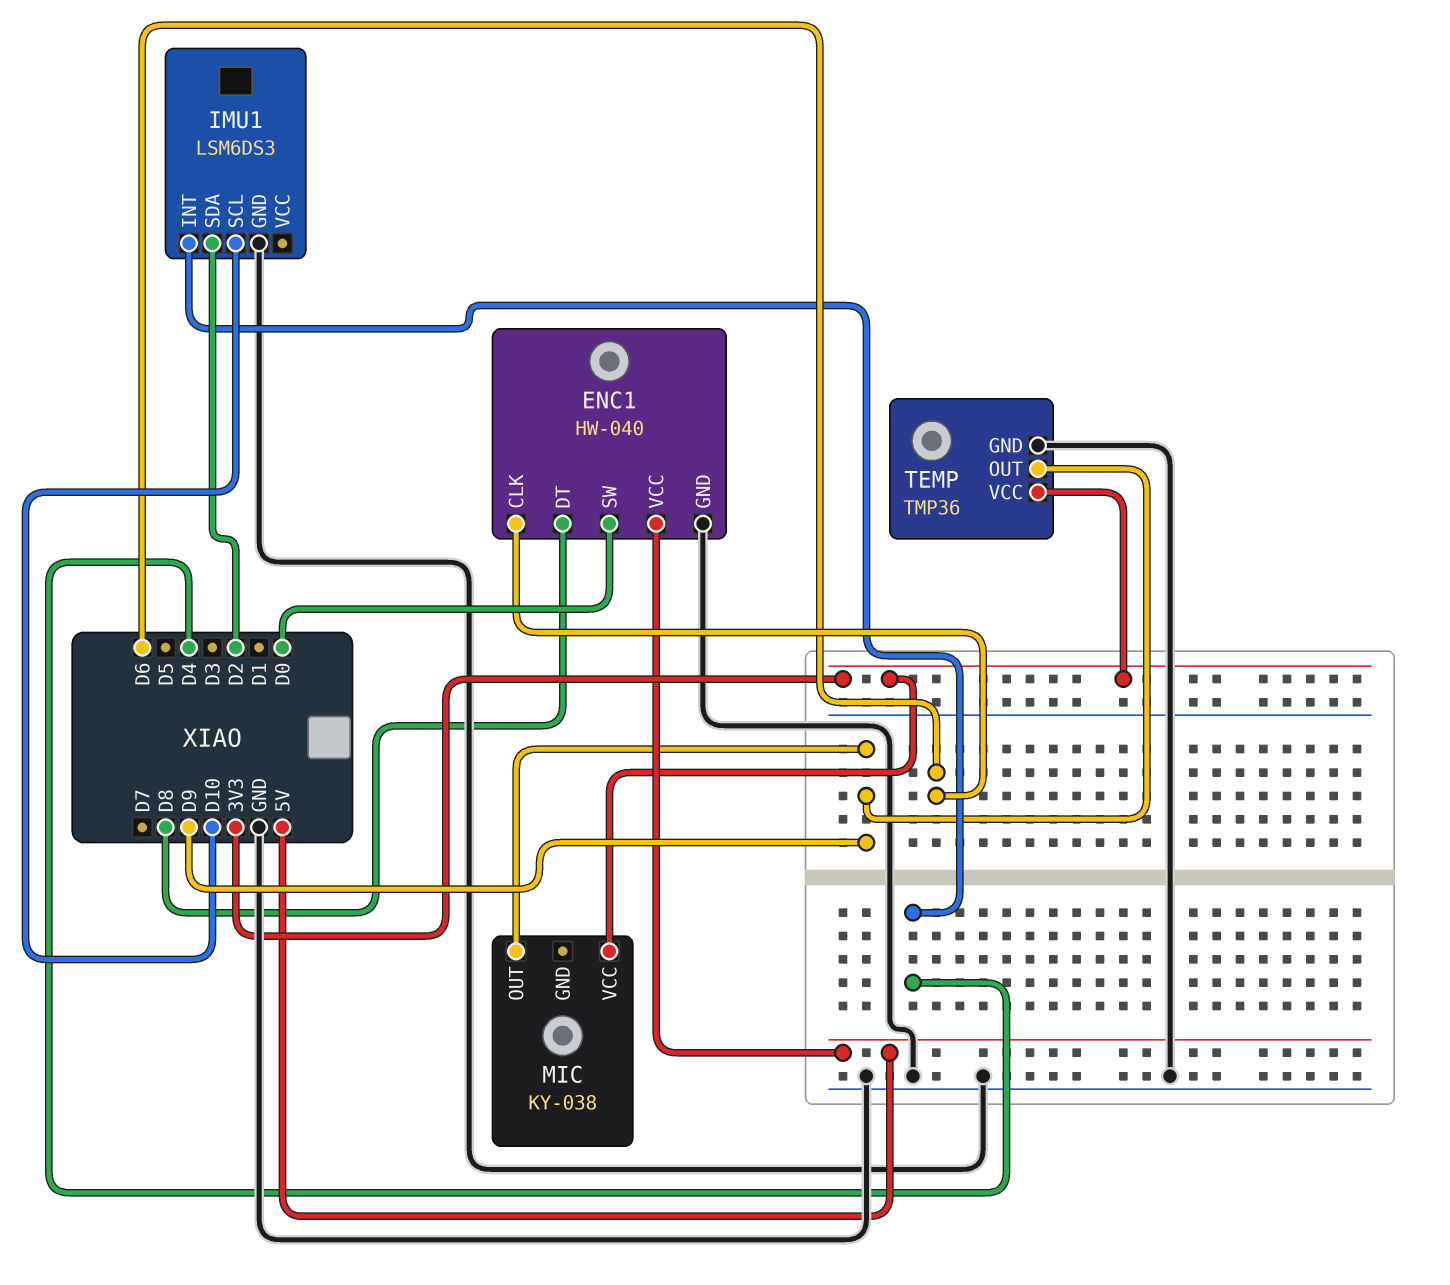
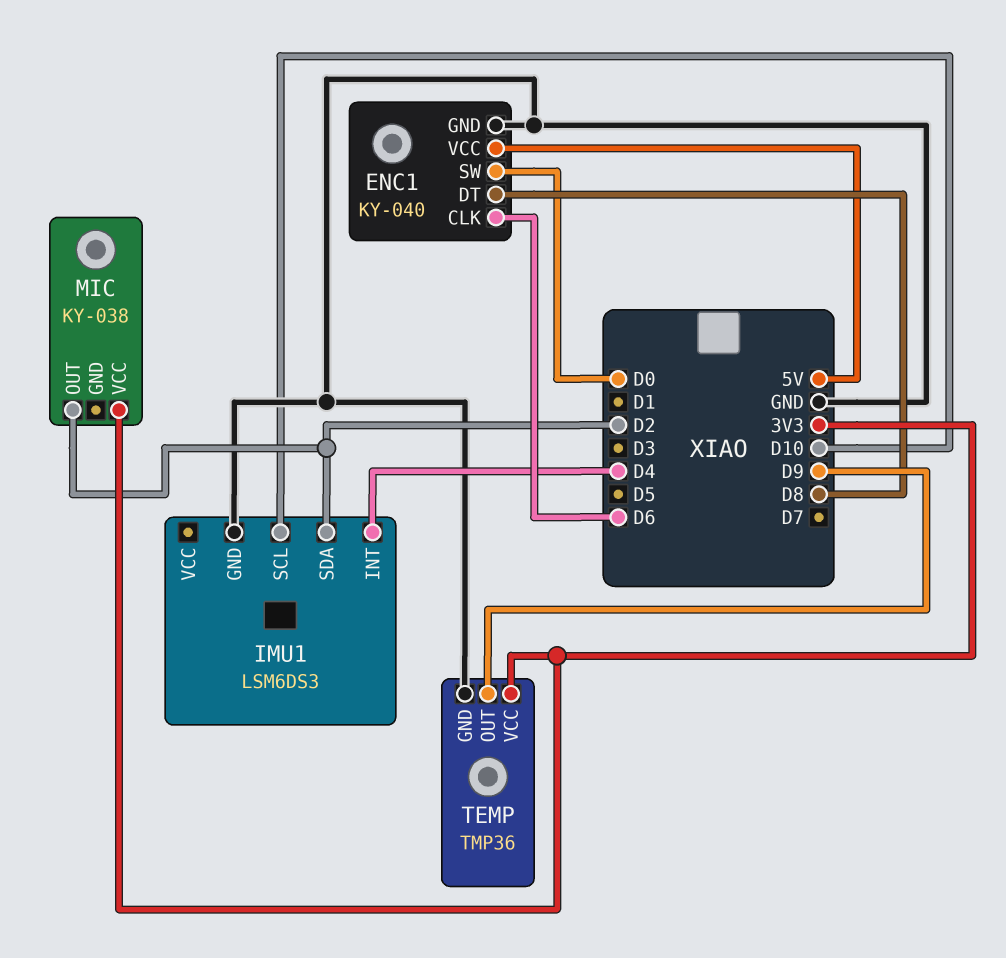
ENC1: HW-040 -> KY-040
MIC pin OUT: D9 -> D2

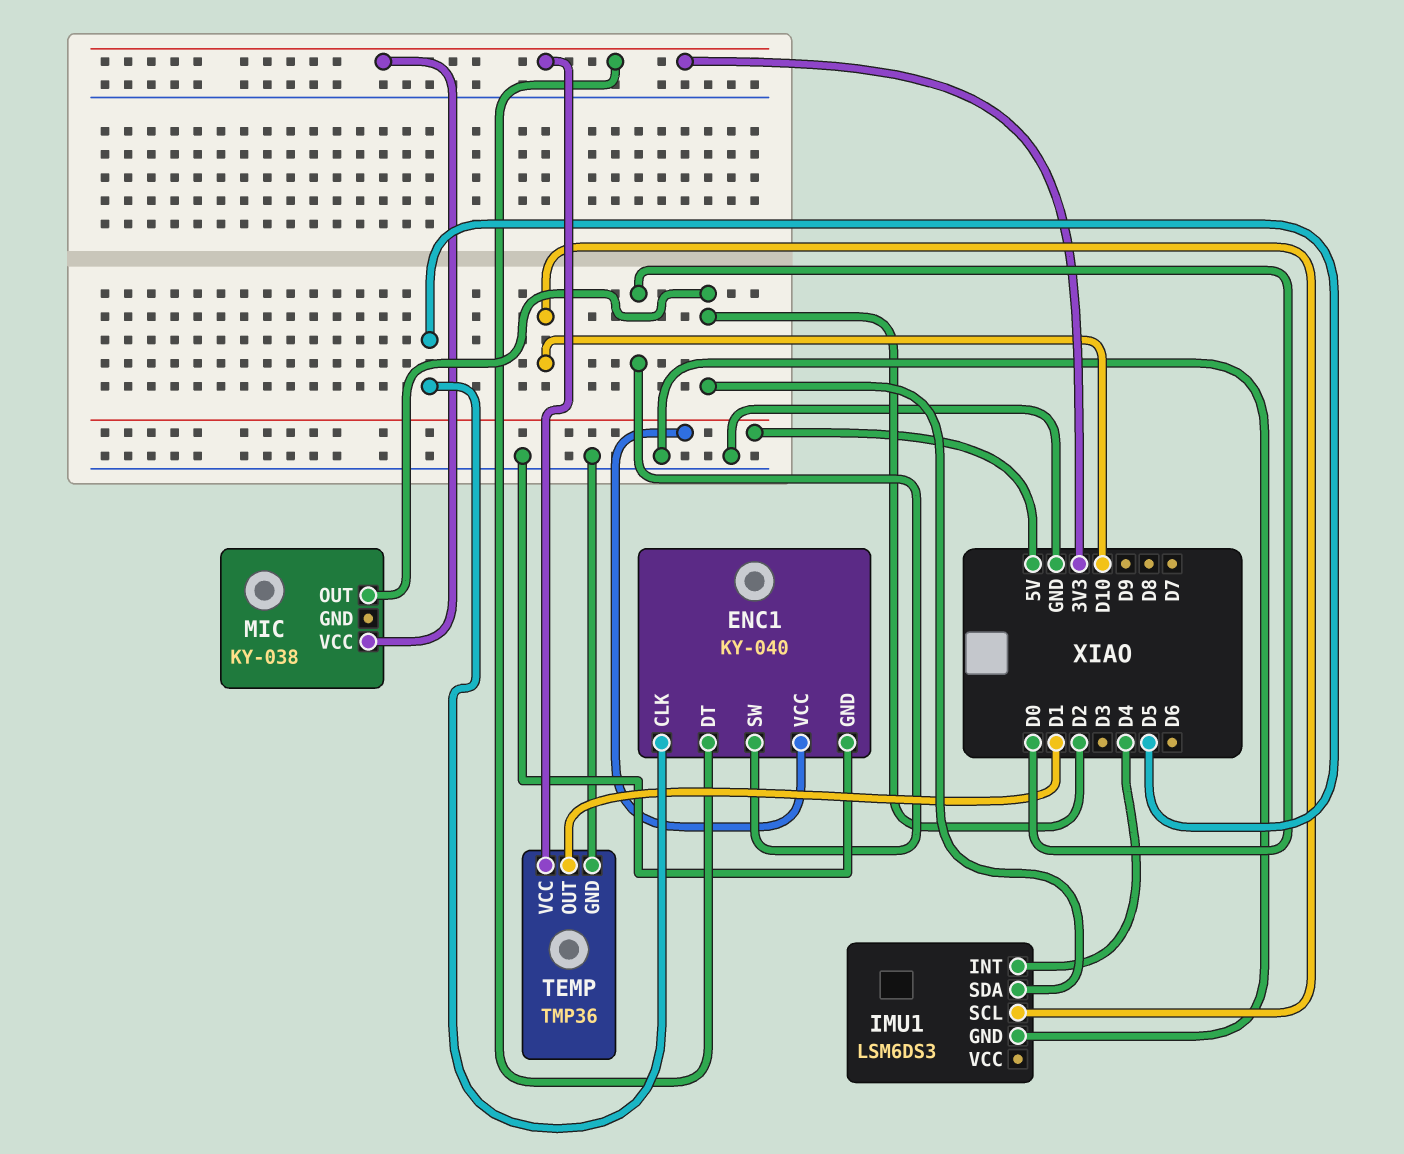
ENC1 pin CLK: D6 -> D5
ENC1 pin DT: D8 -> 3V3
TEMP pin OUT: D9 -> D1

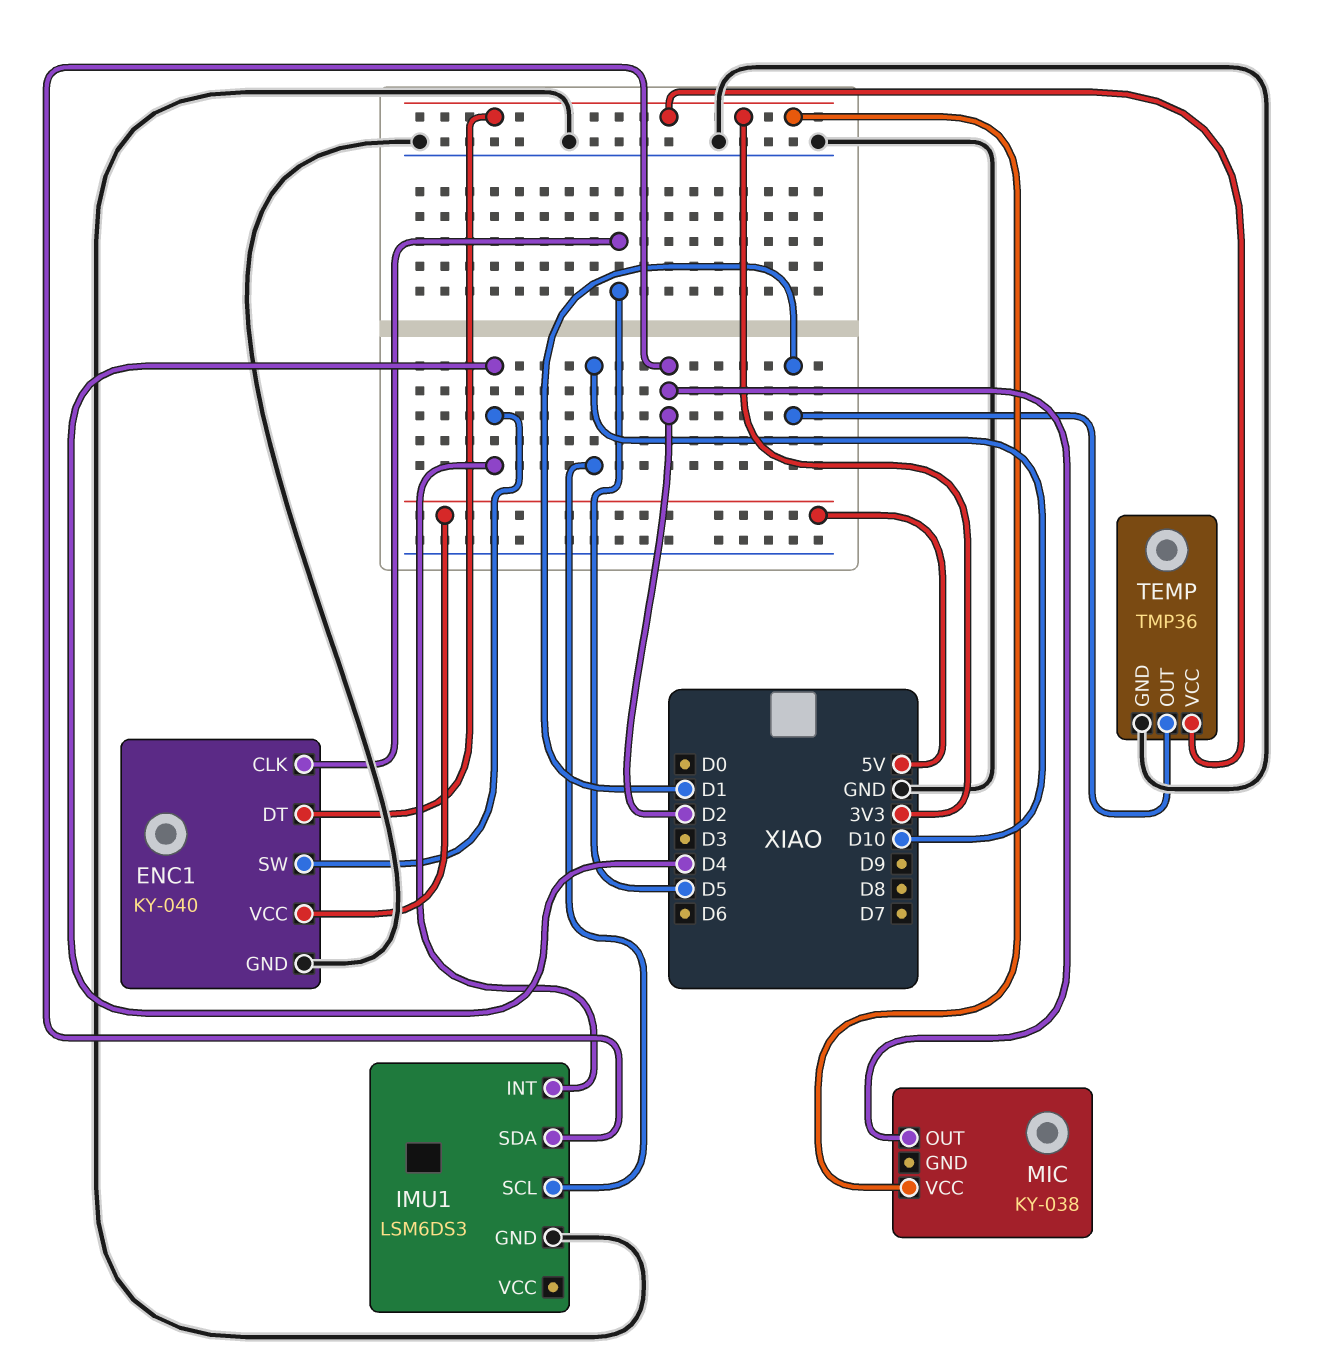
ENC1 pin SW: D0 -> D4

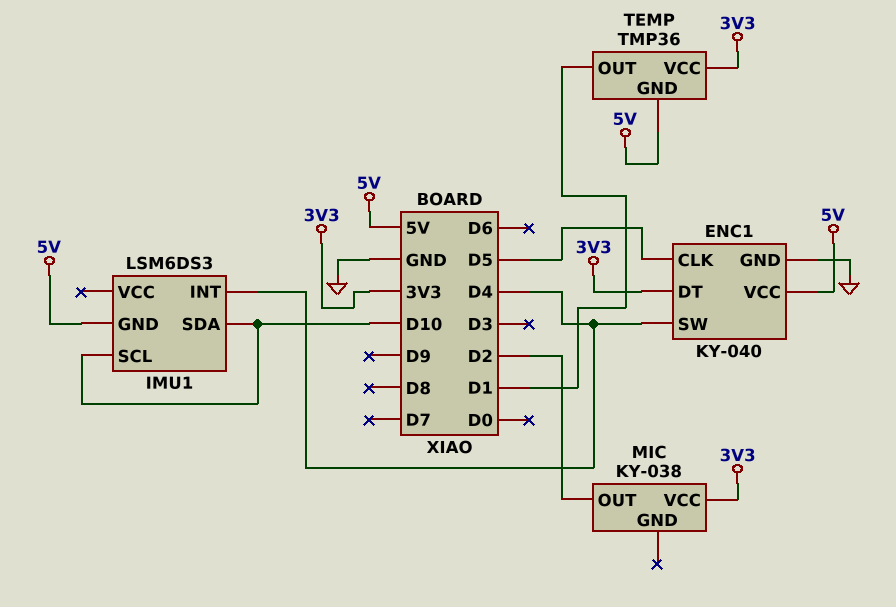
IMU1 pin GND: GND -> 5V
IMU1 pin SDA: D2 -> D10
TEMP pin GND: GND -> 5V

